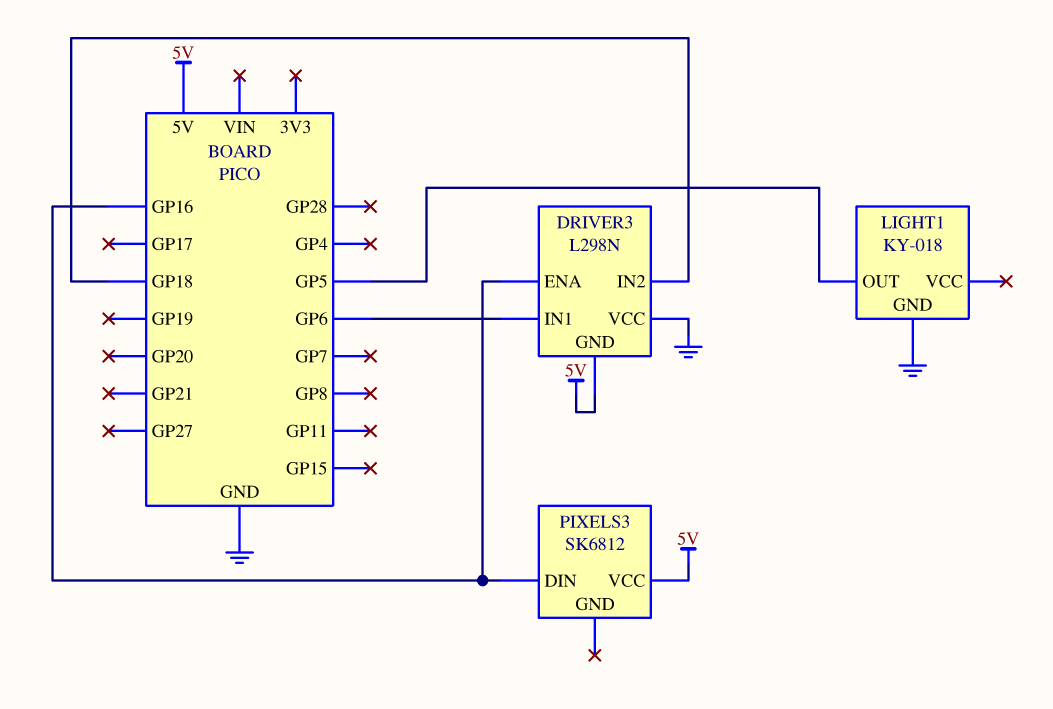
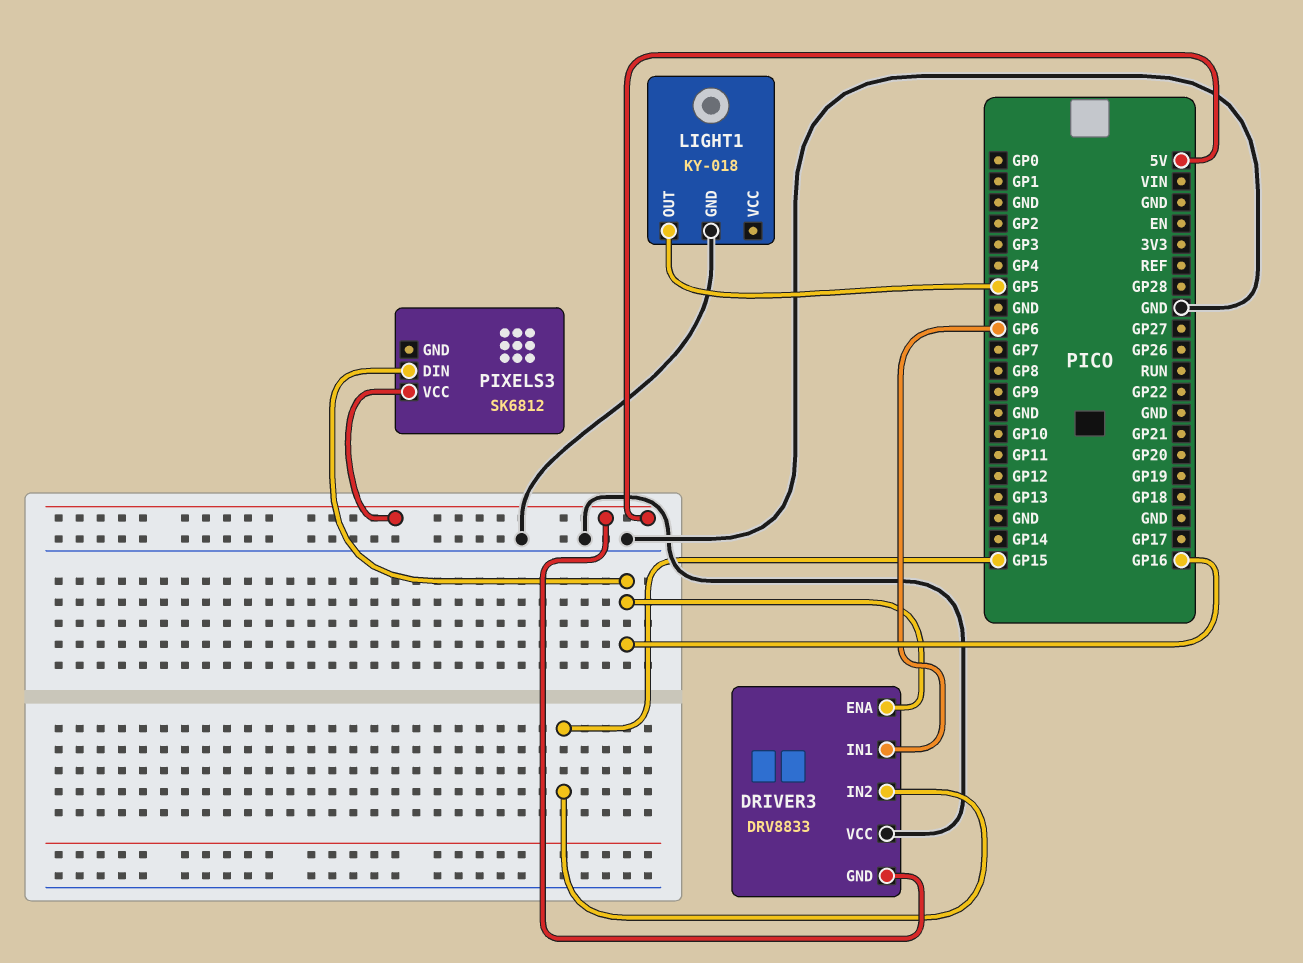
DRIVER3: L298N -> DRV8833
DRIVER3 pin IN2: GP18 -> GP15

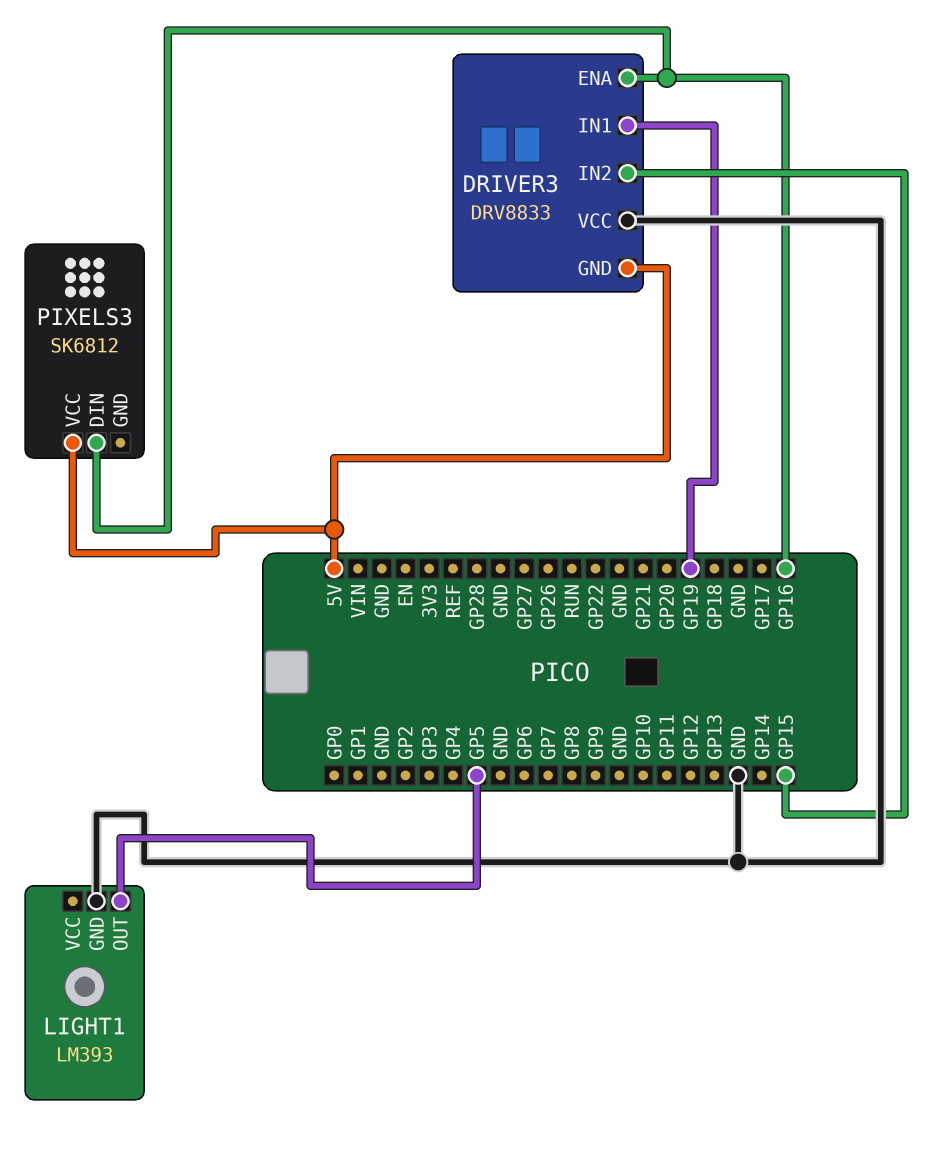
DRIVER3 pin IN1: GP6 -> GP19
LIGHT1: KY-018 -> LM393

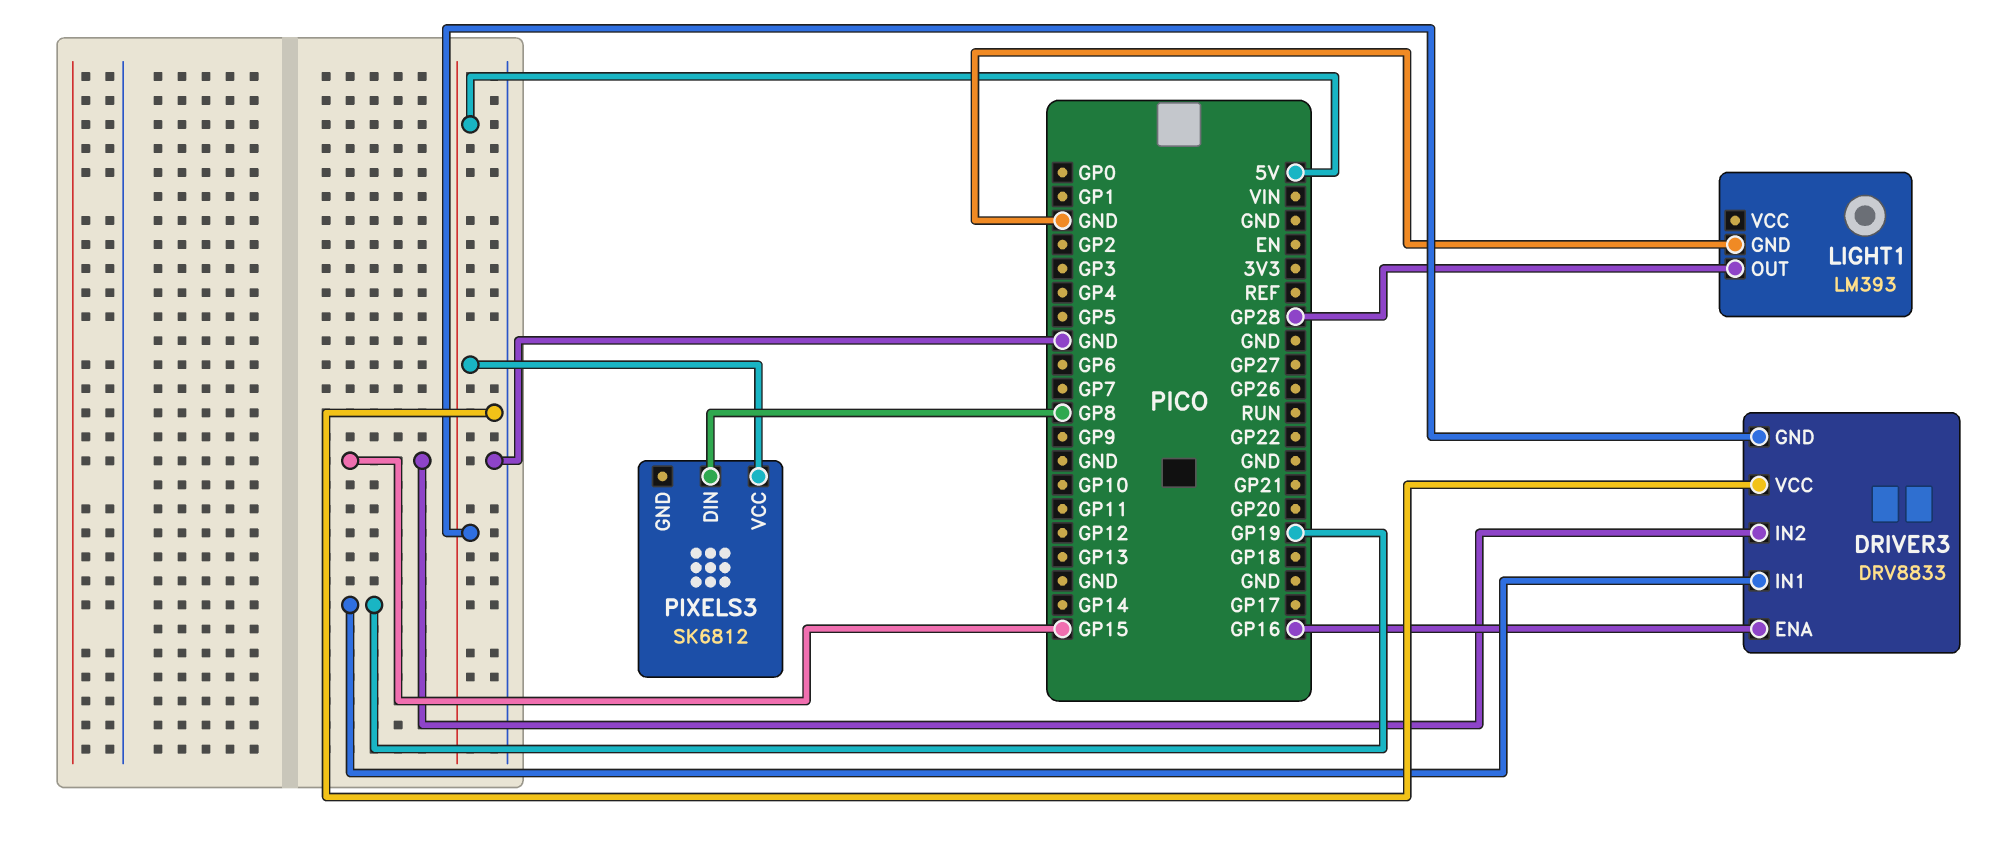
LIGHT1 pin OUT: GP5 -> GP28
PIXELS3 pin DIN: GP16 -> GP8

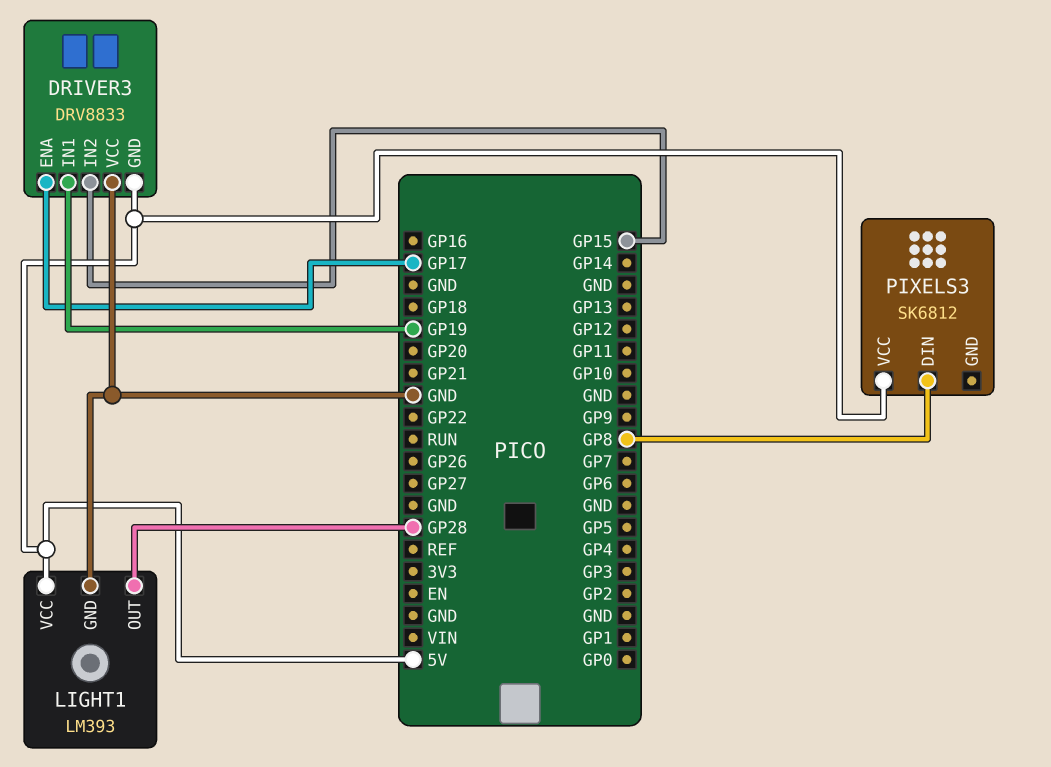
DRIVER3 pin ENA: GP16 -> GP17
LIGHT1 pin VCC: none -> 5V

